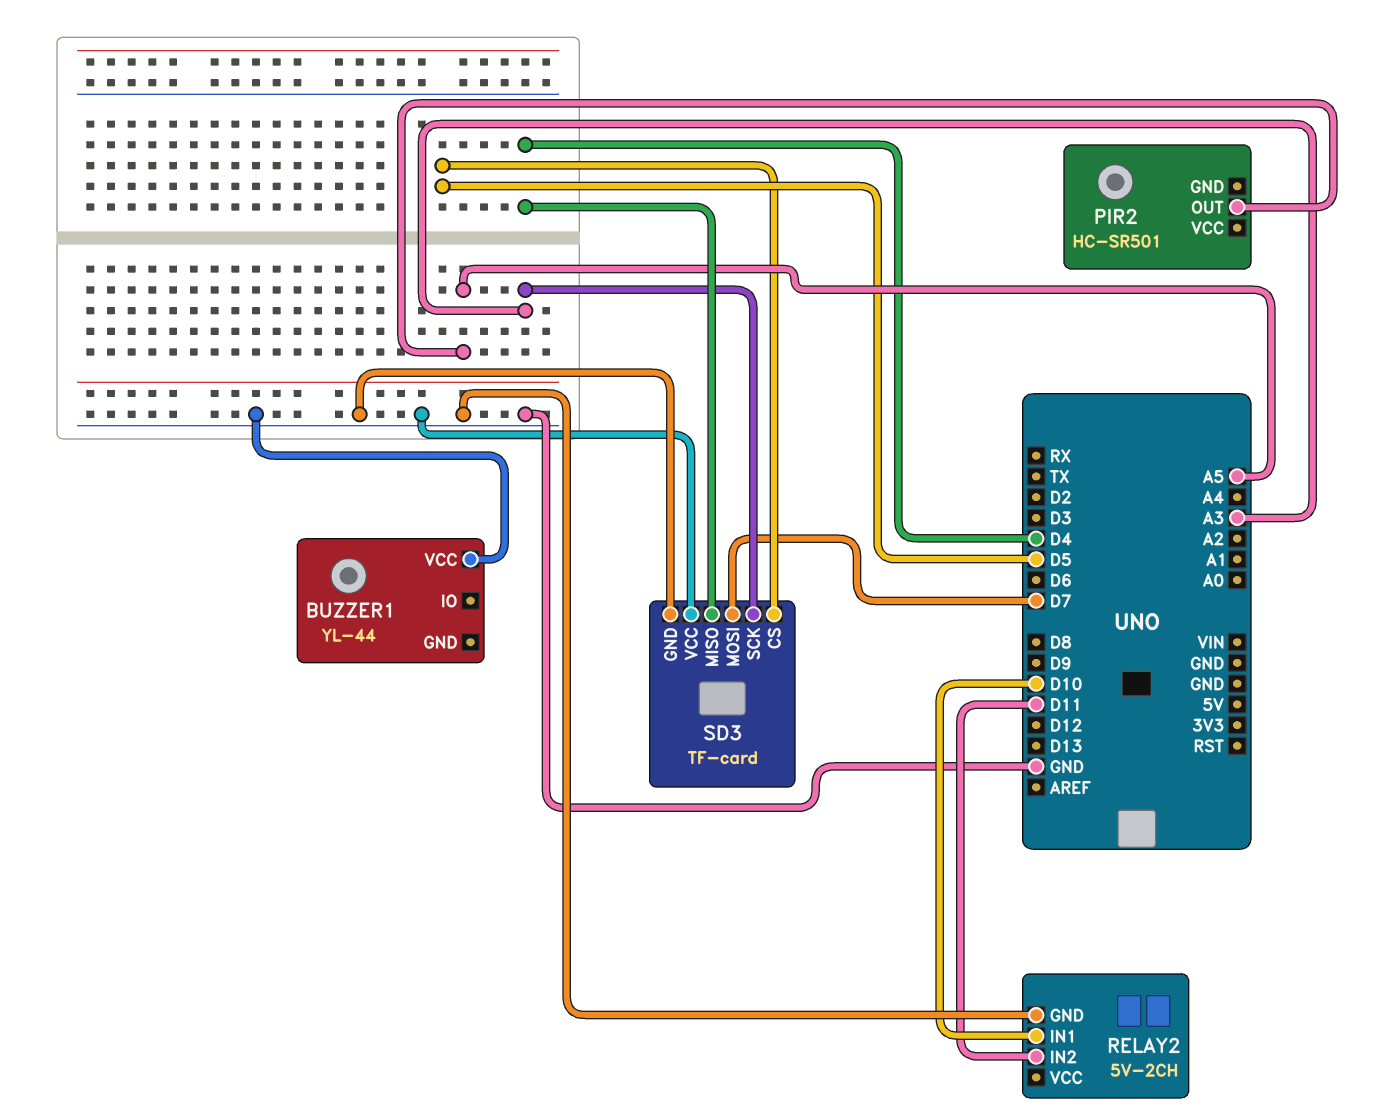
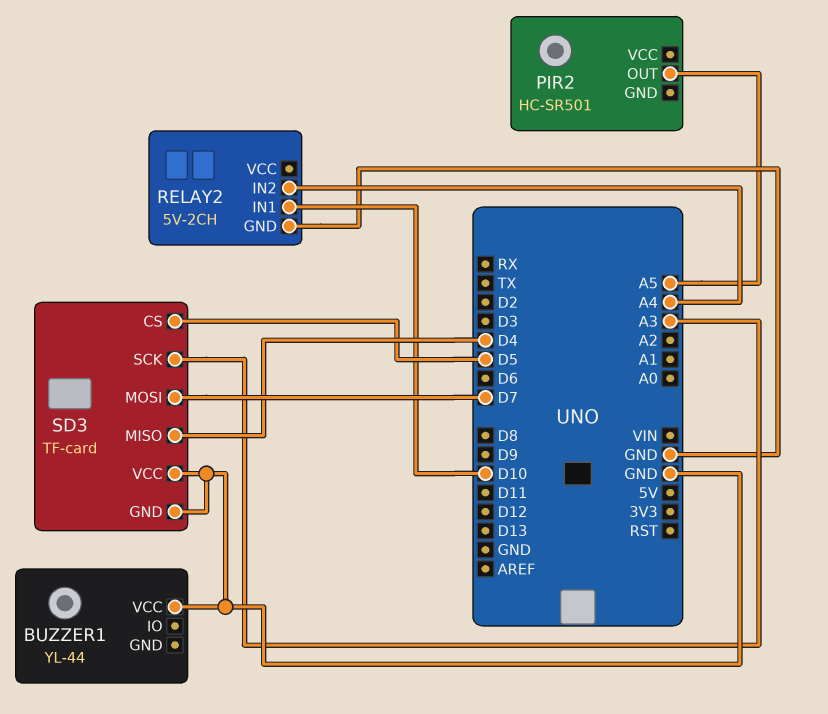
RELAY2 pin IN2: D11 -> A4

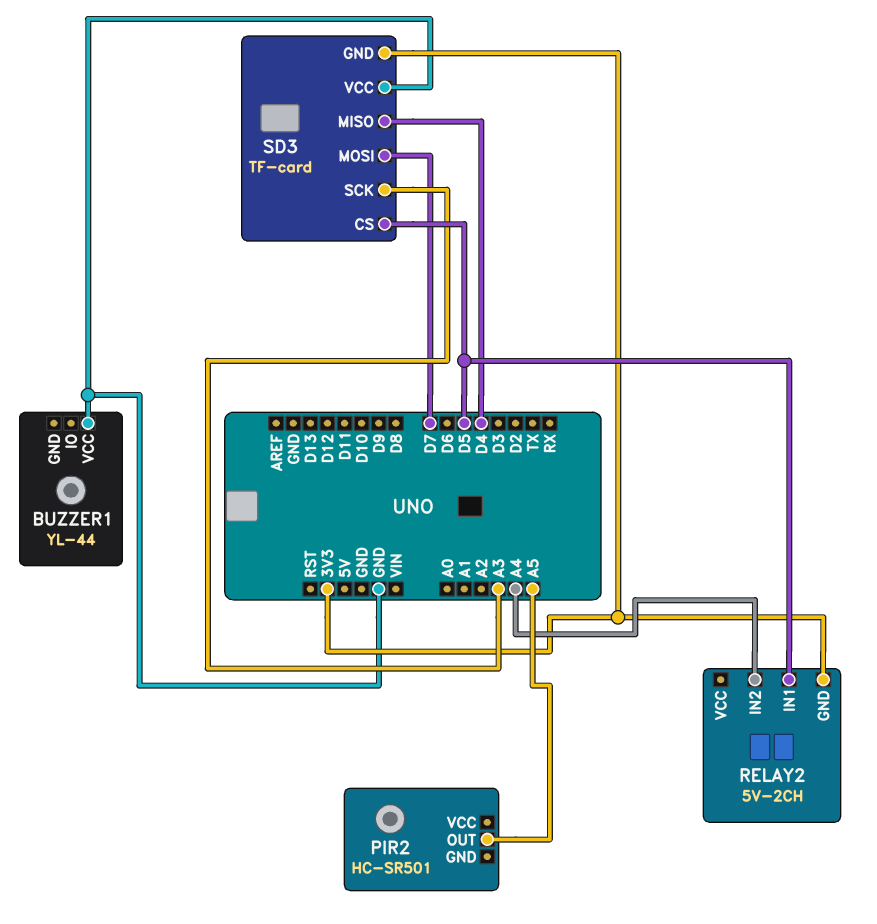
RELAY2 pin GND: GND -> 3V3
RELAY2 pin IN1: D10 -> D5
SD3 pin GND: GND -> 3V3

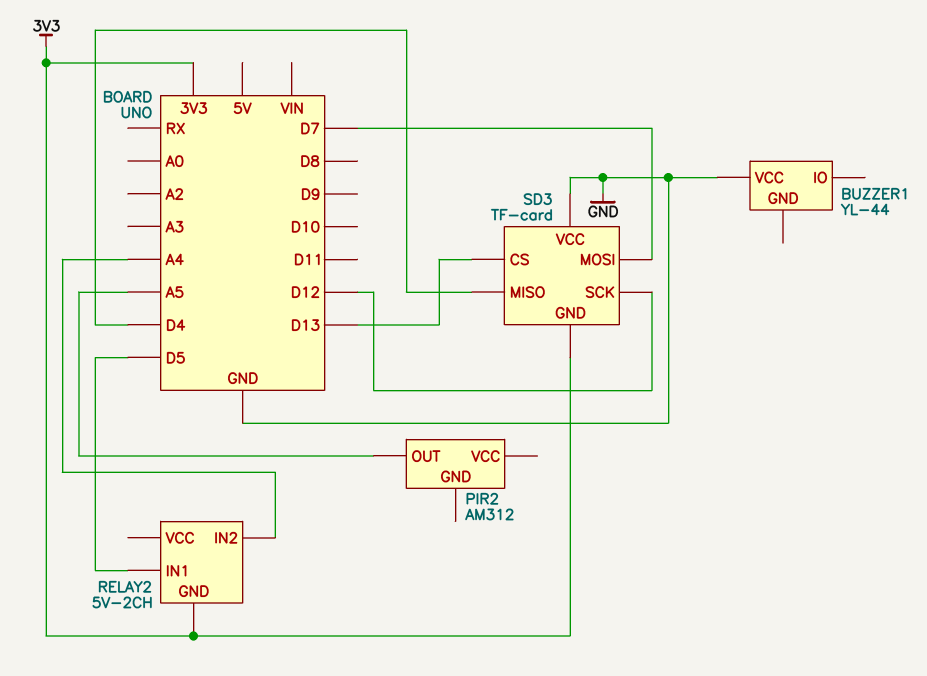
PIR2: HC-SR501 -> AM312
SD3 pin CS: D5 -> D13
SD3 pin SCK: A3 -> D12

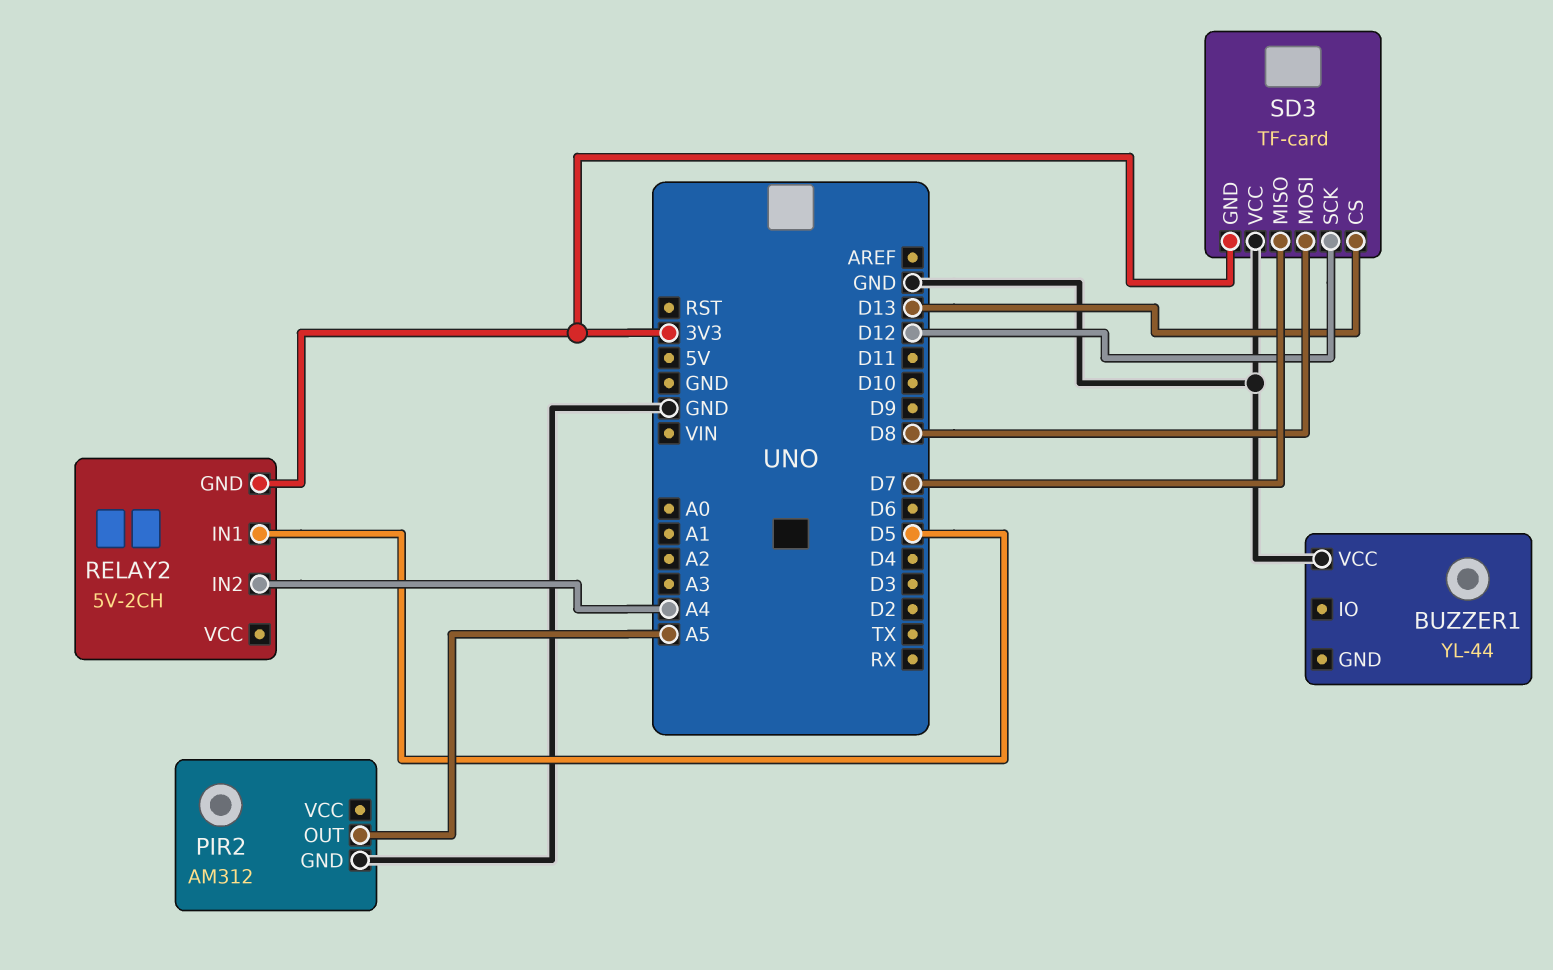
PIR2 pin GND: none -> GND
SD3 pin MISO: D4 -> D7
SD3 pin MOSI: D7 -> D8

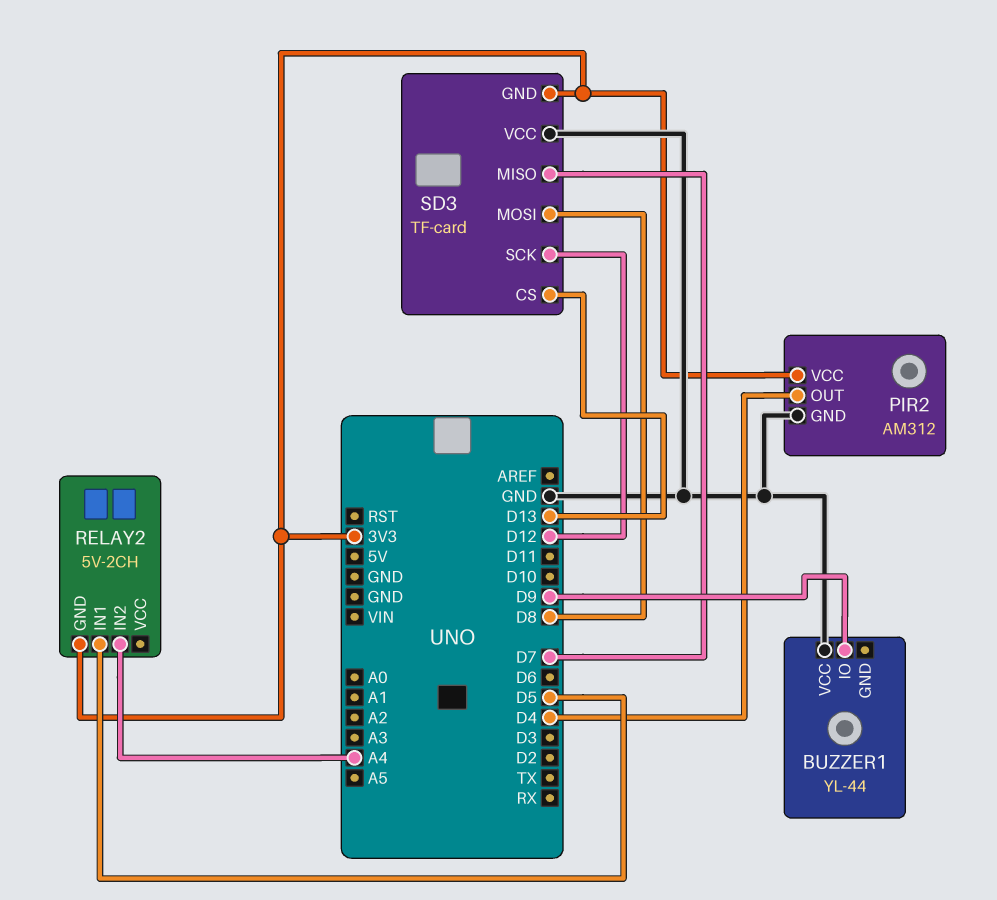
BUZZER1 pin IO: none -> D9
PIR2 pin OUT: A5 -> D4
PIR2 pin VCC: none -> 3V3

